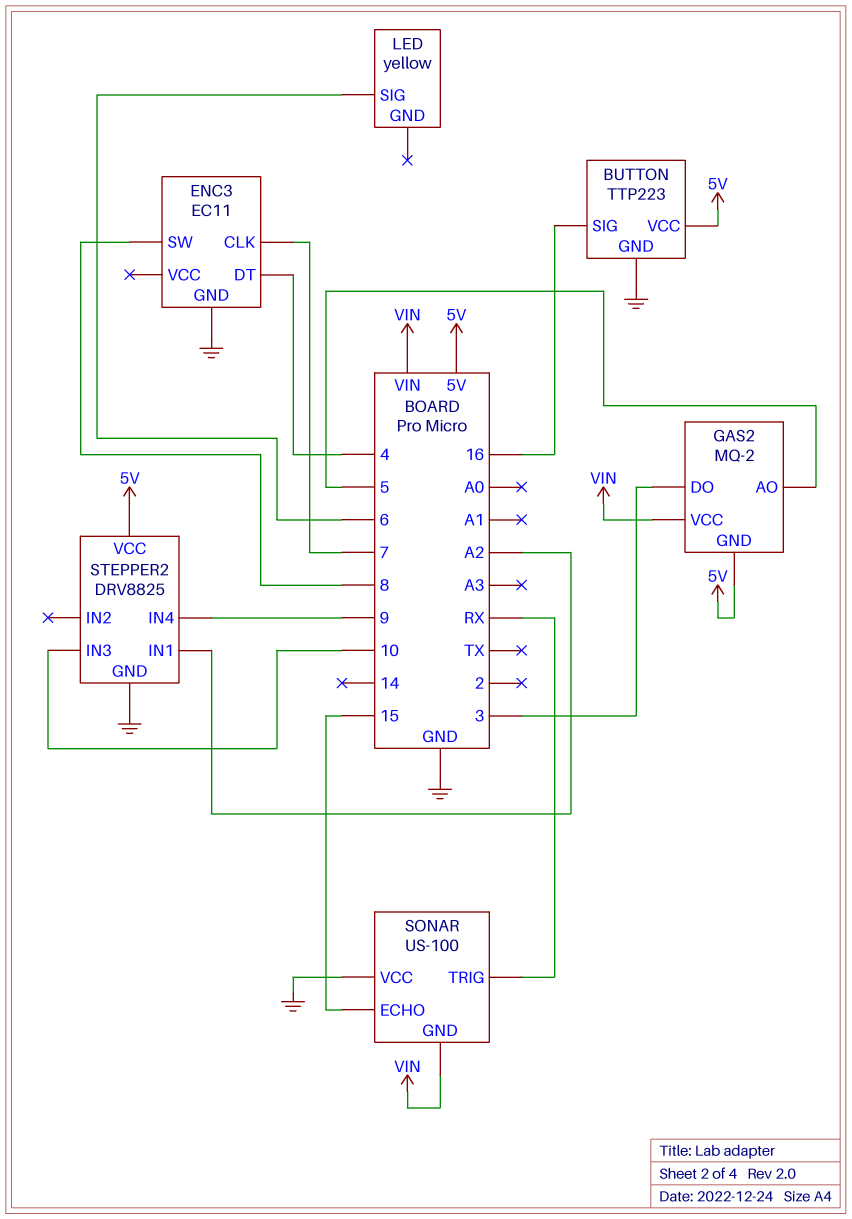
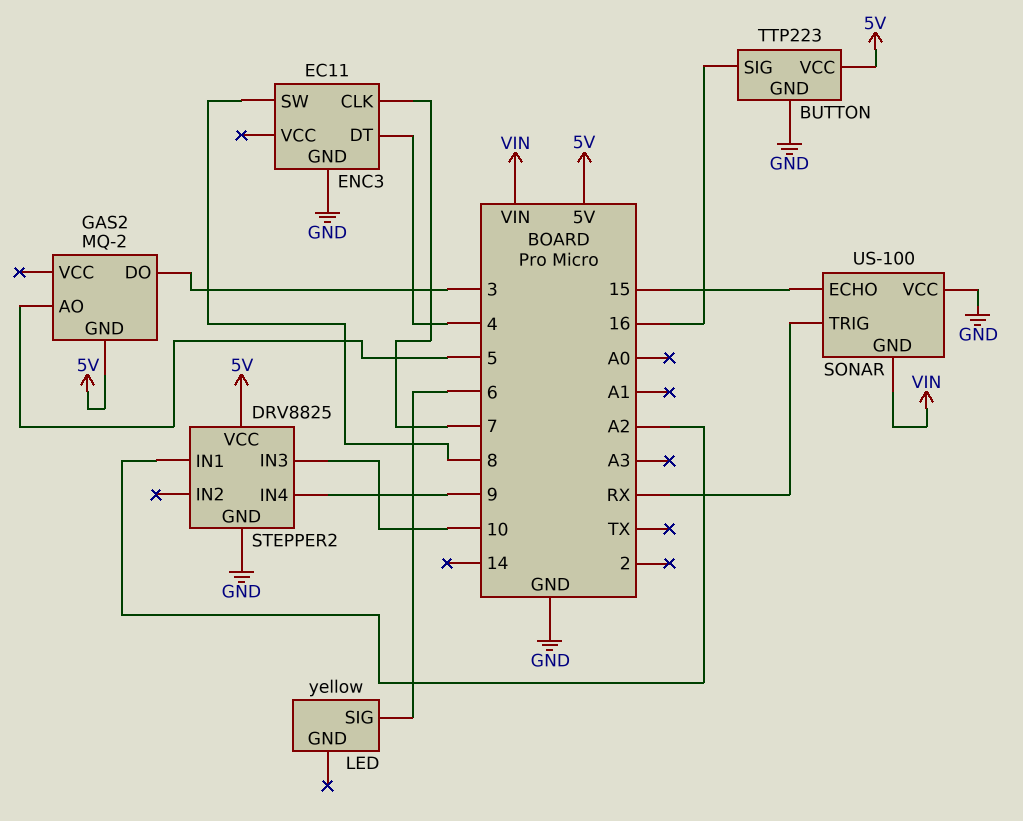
GAS2 pin VCC: VIN -> none

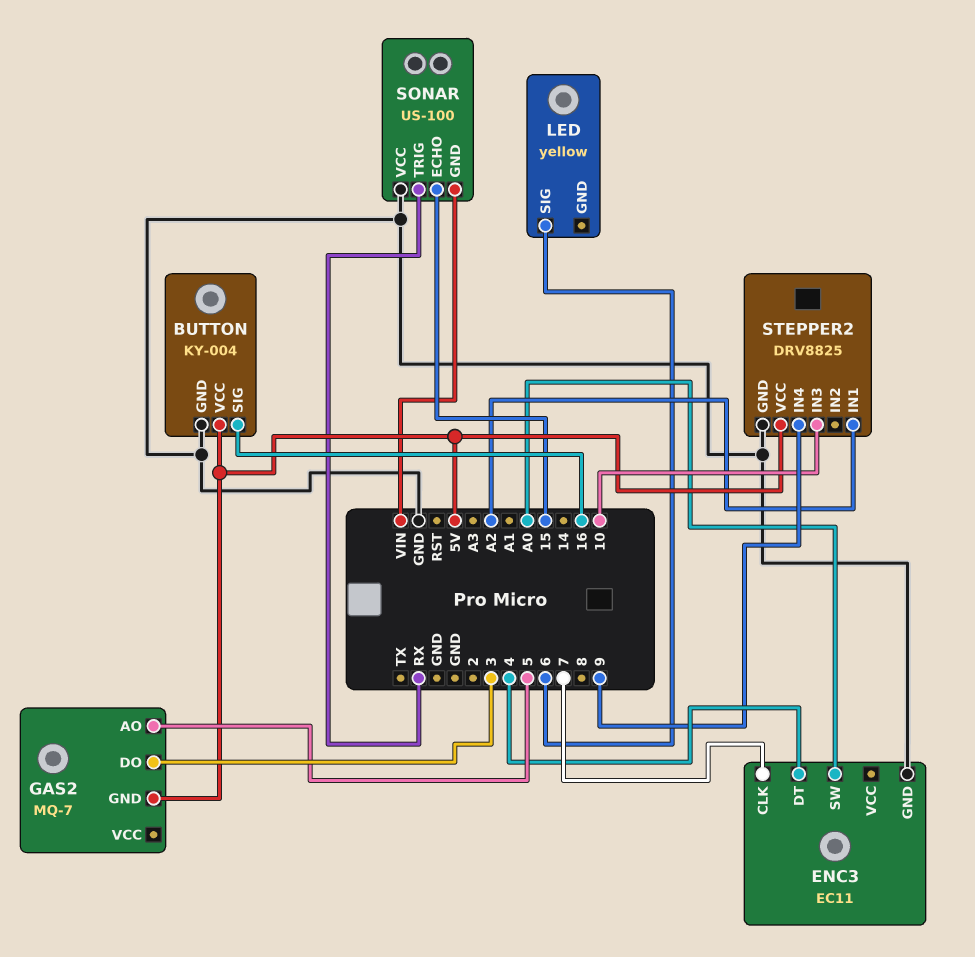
BUTTON: TTP223 -> KY-004
ENC3 pin SW: 8 -> A0
GAS2: MQ-2 -> MQ-7

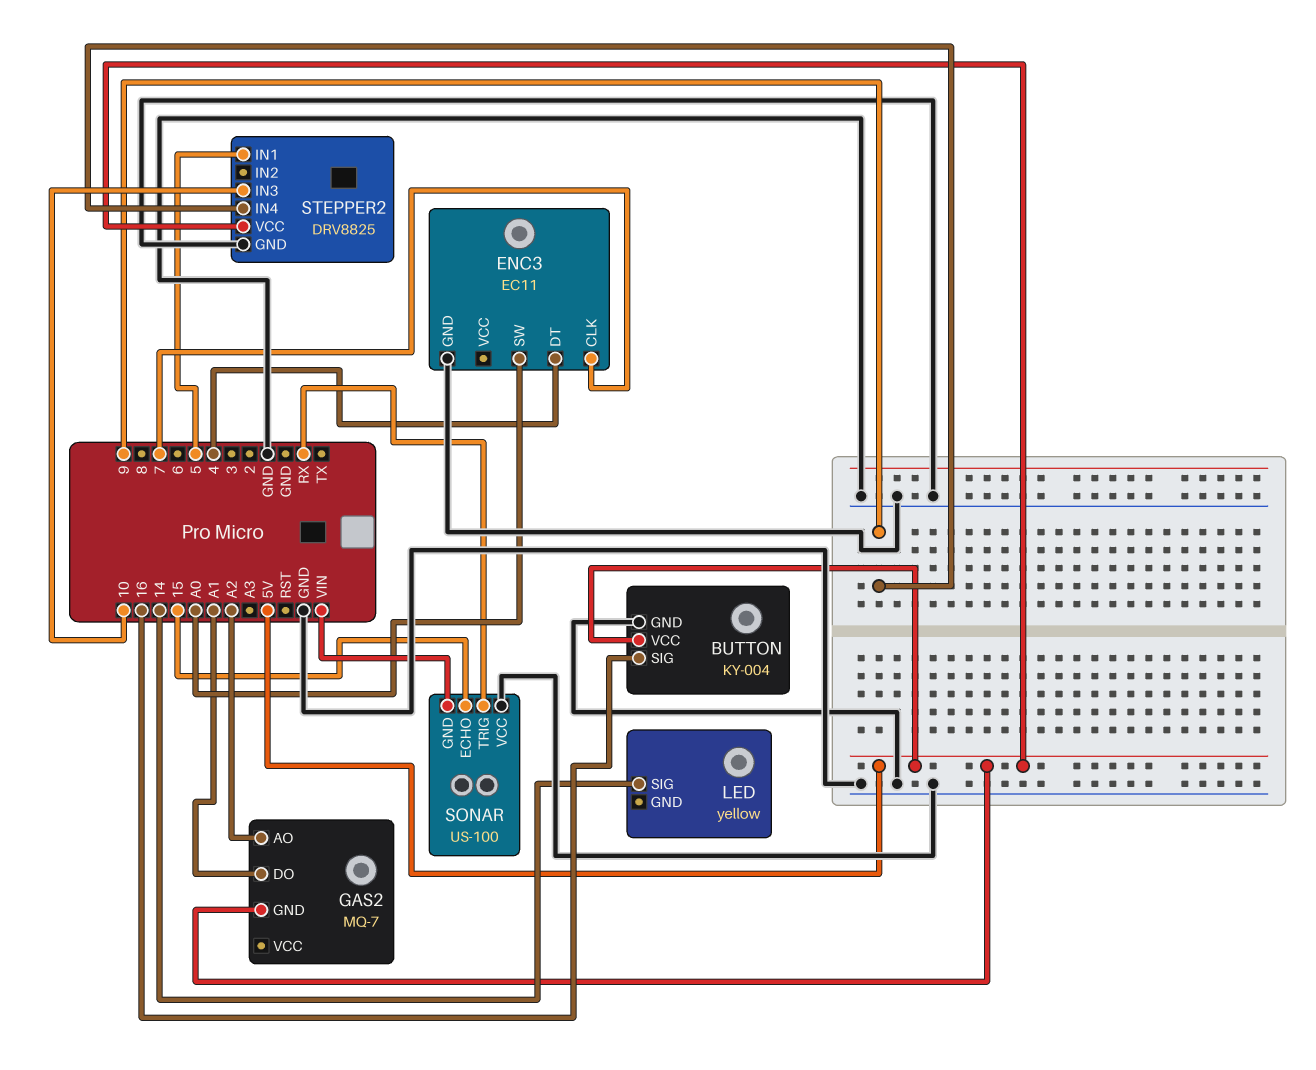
GAS2 pin AO: 5 -> A2
GAS2 pin DO: 3 -> A1
LED pin SIG: 6 -> 14
STEPPER2 pin IN1: A2 -> 5

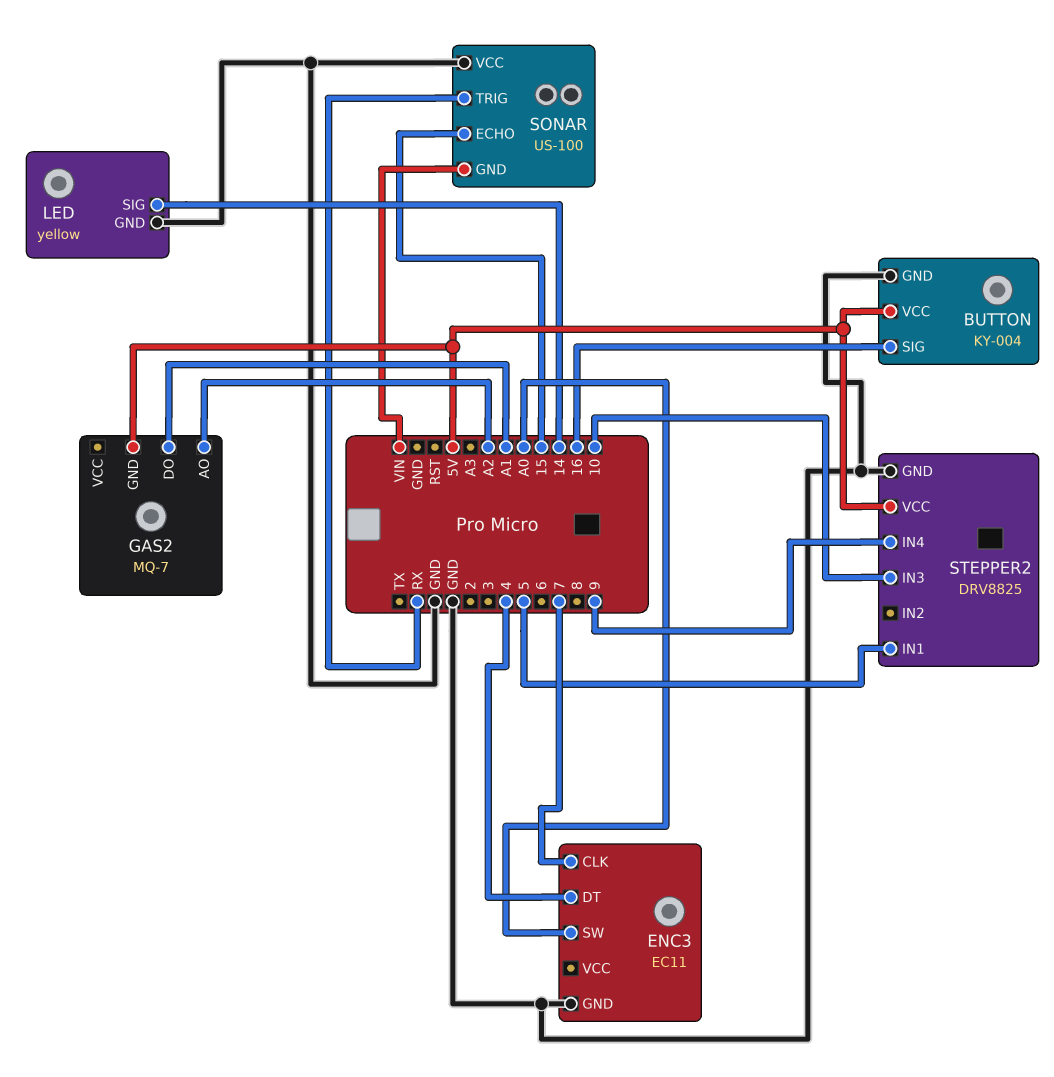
LED pin GND: none -> GND

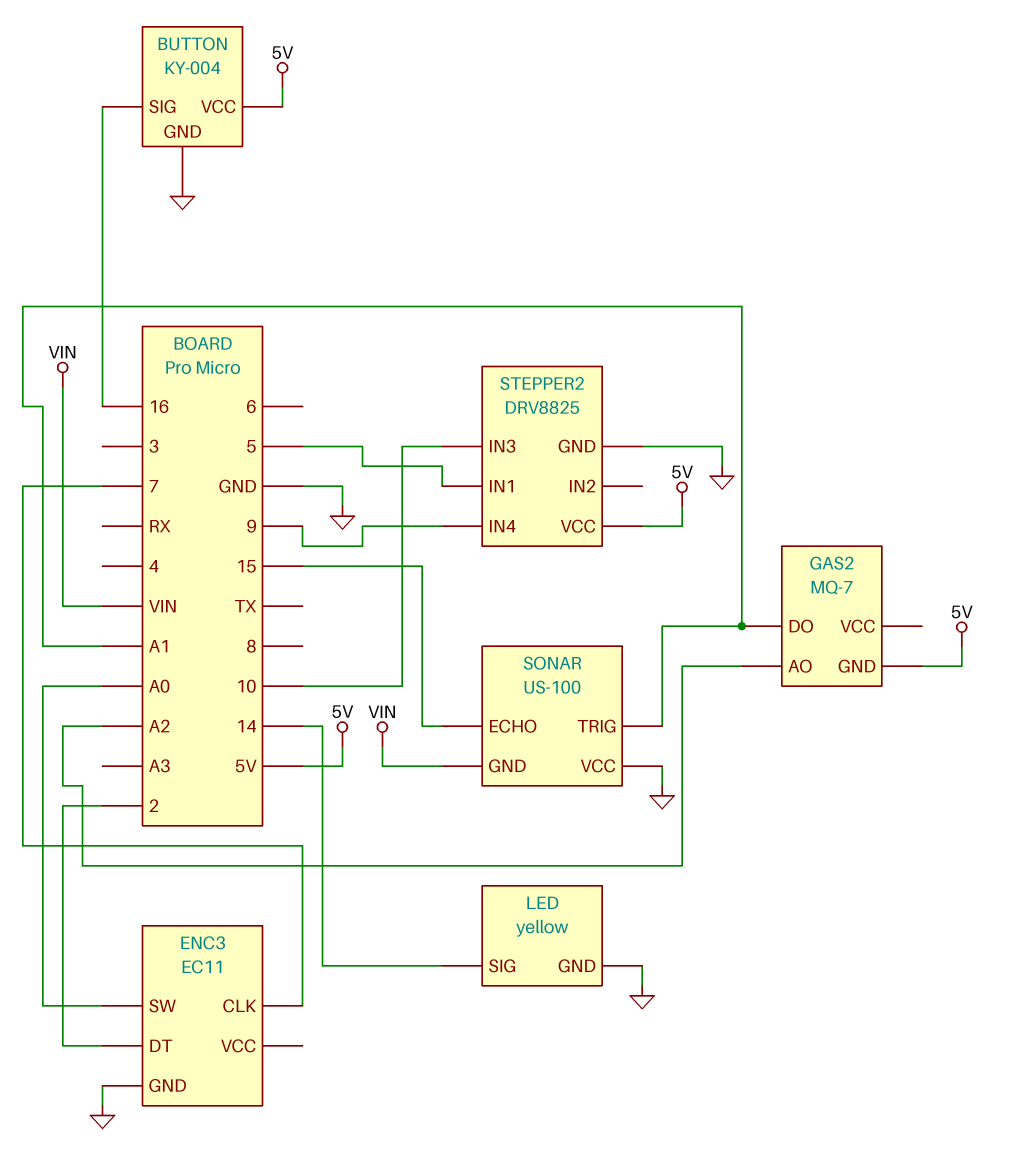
ENC3 pin DT: 4 -> 2
SONAR pin TRIG: RX -> A1

